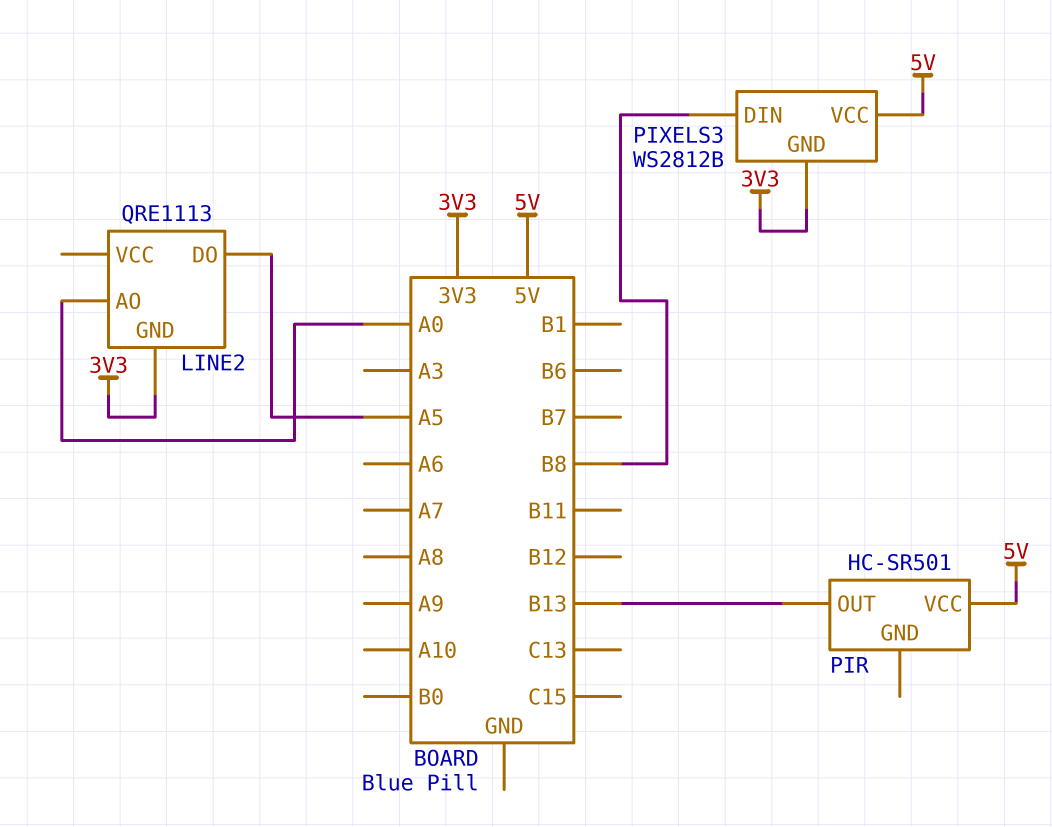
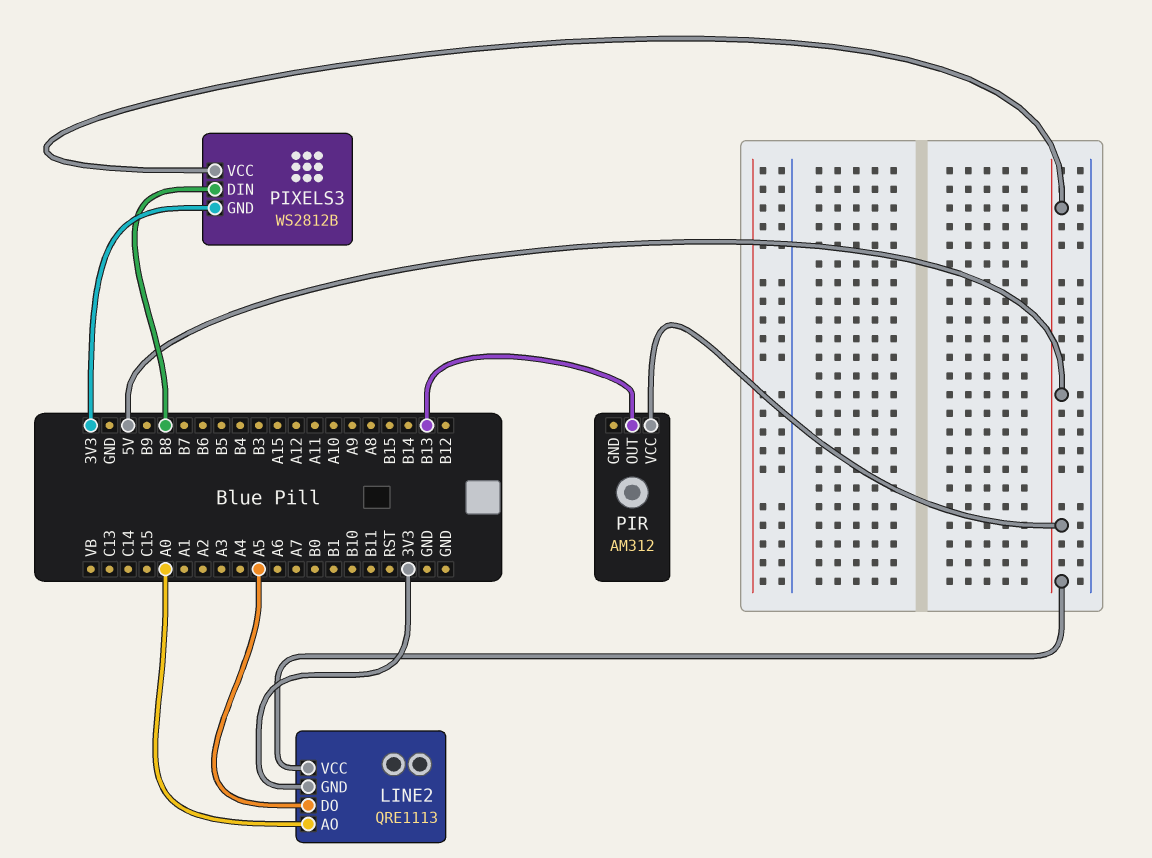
LINE2 pin VCC: none -> 5V
PIR: HC-SR501 -> AM312

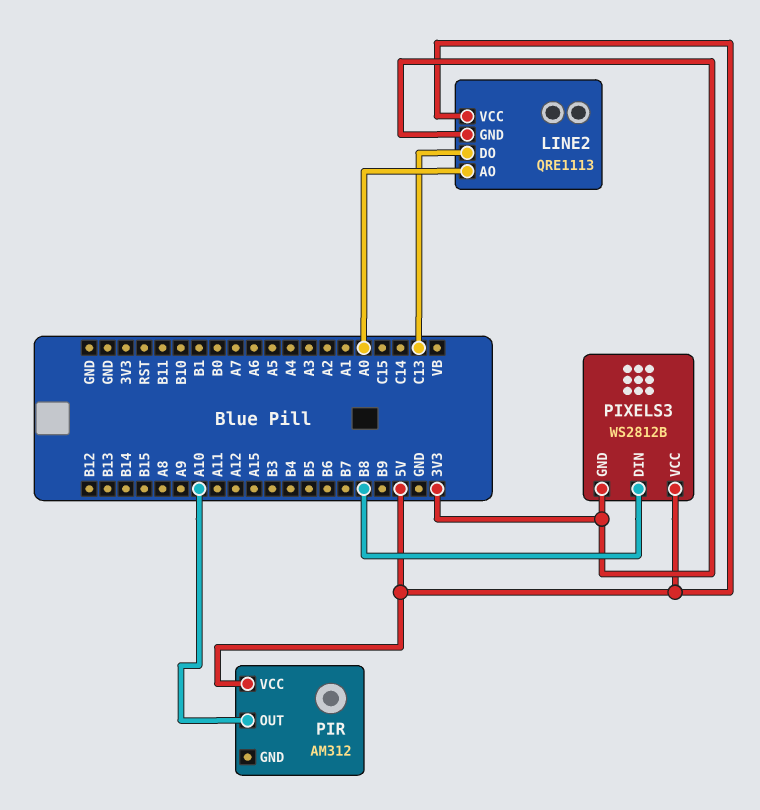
LINE2 pin DO: A5 -> C13
PIR pin OUT: B13 -> A10

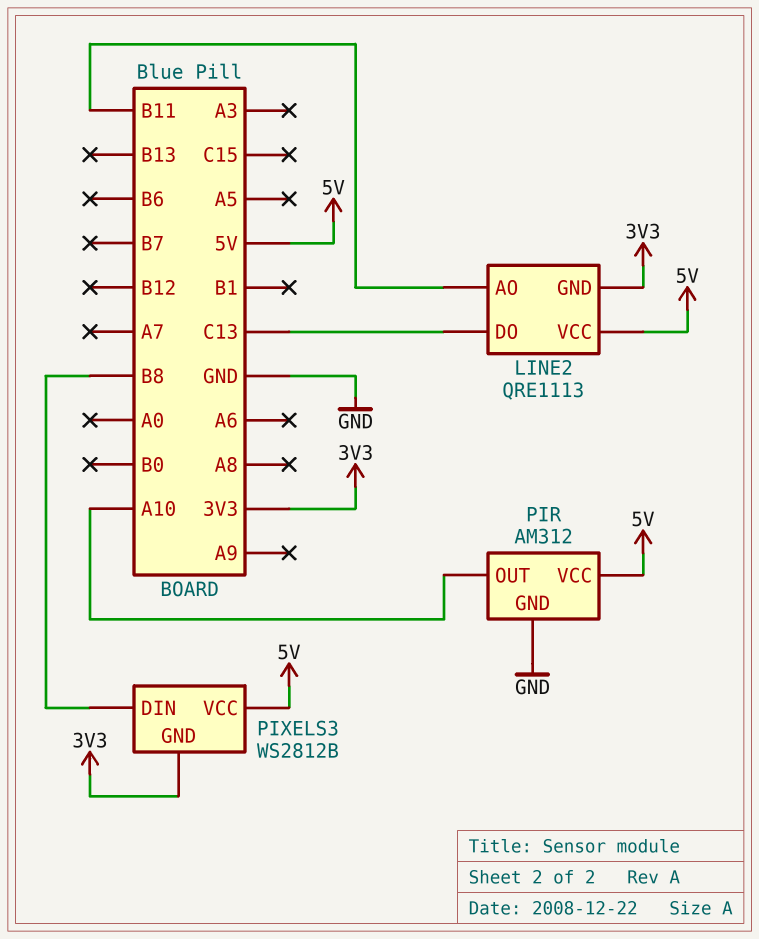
LINE2 pin AO: A0 -> B11
PIR pin GND: none -> GND

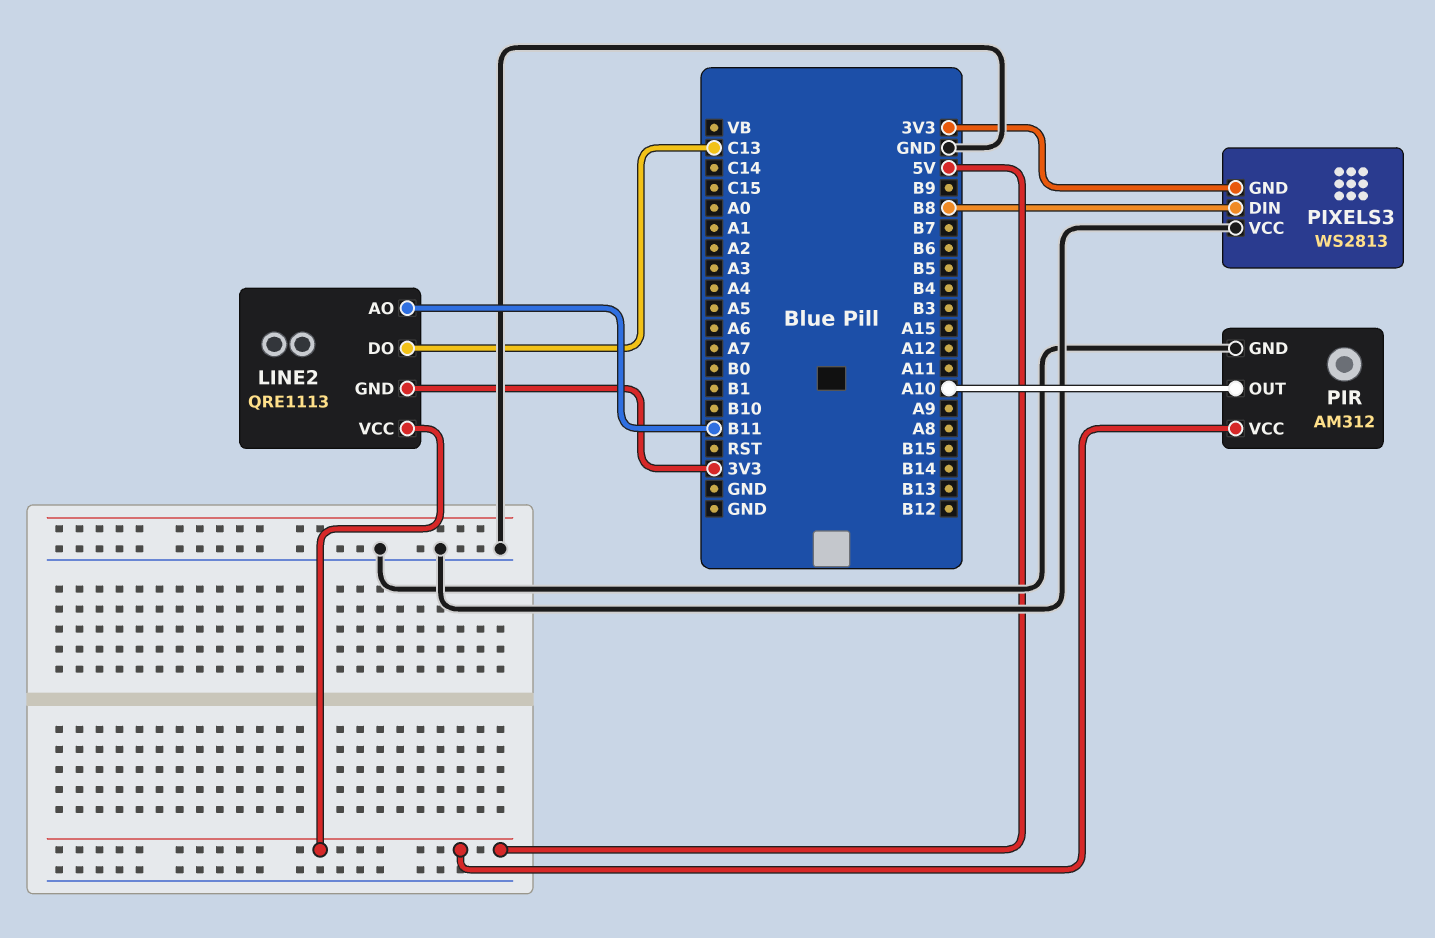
PIXELS3: WS2812B -> WS2813
PIXELS3 pin VCC: 5V -> GND

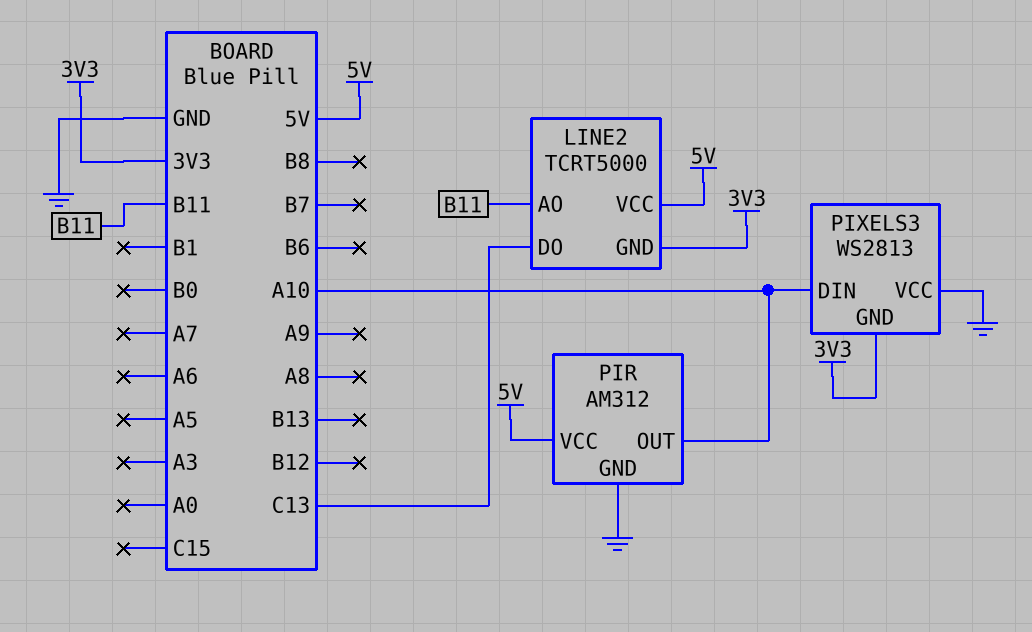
LINE2: QRE1113 -> TCRT5000
PIXELS3 pin DIN: B8 -> A10

